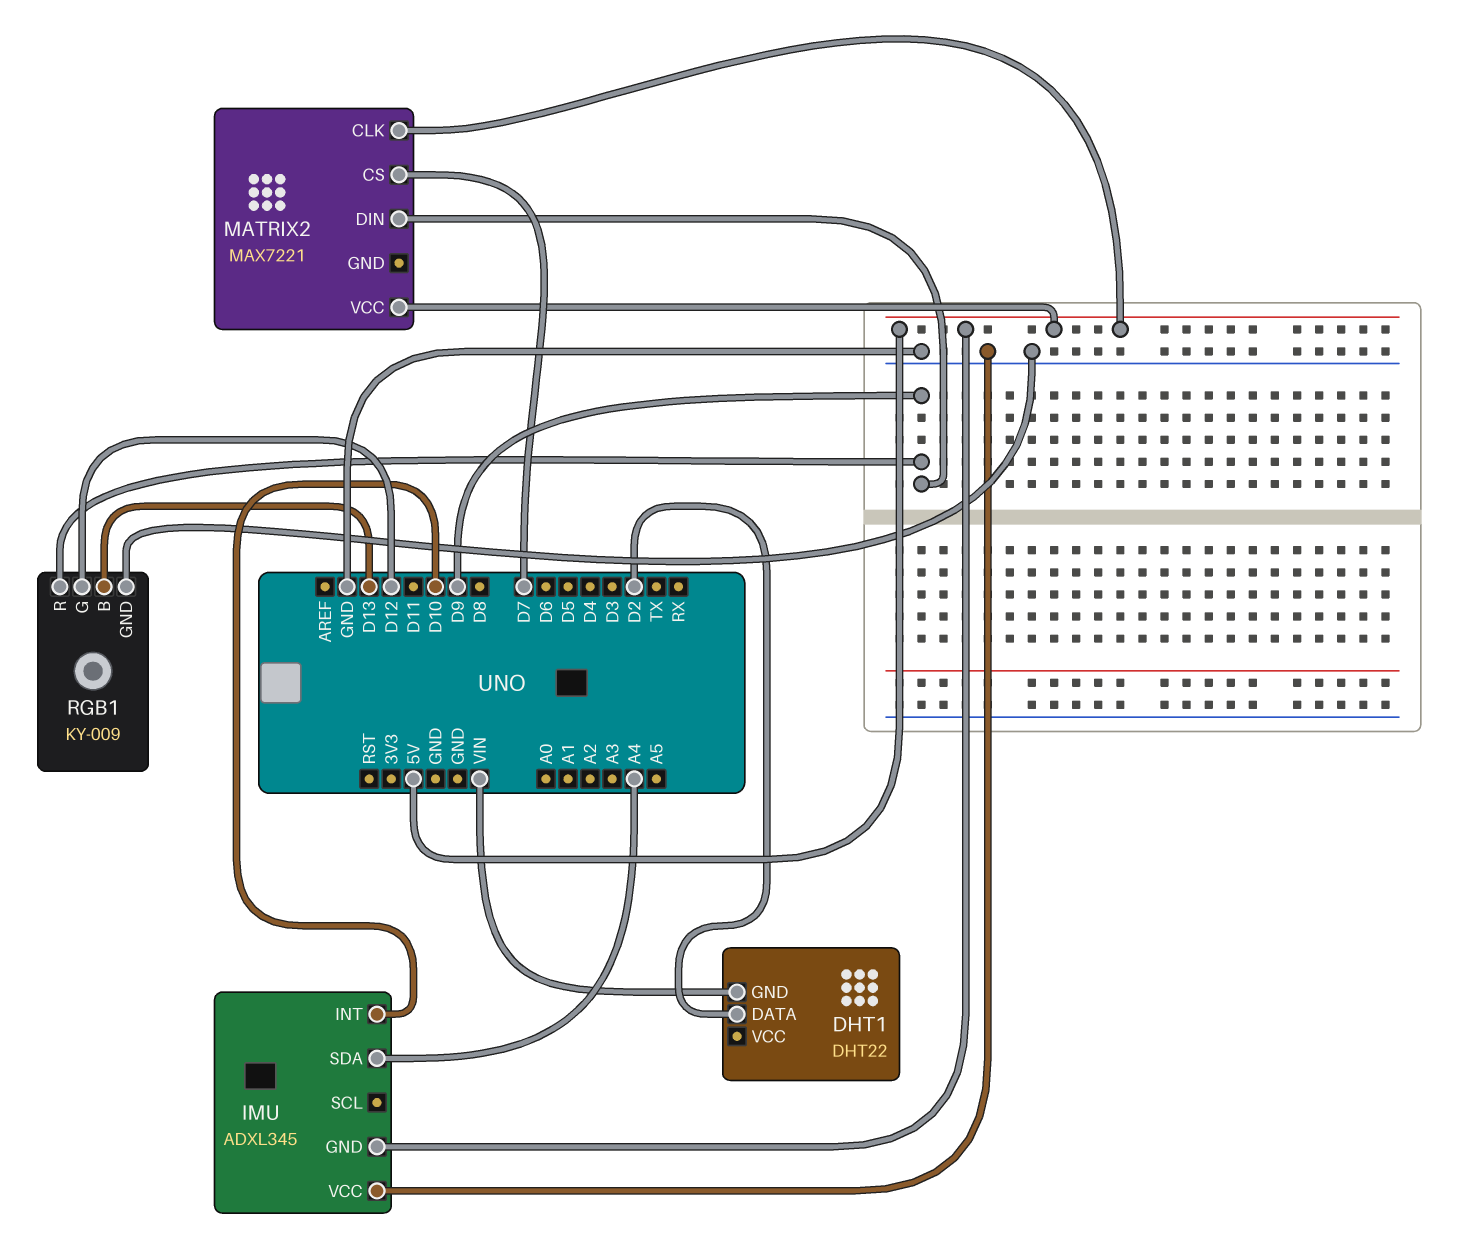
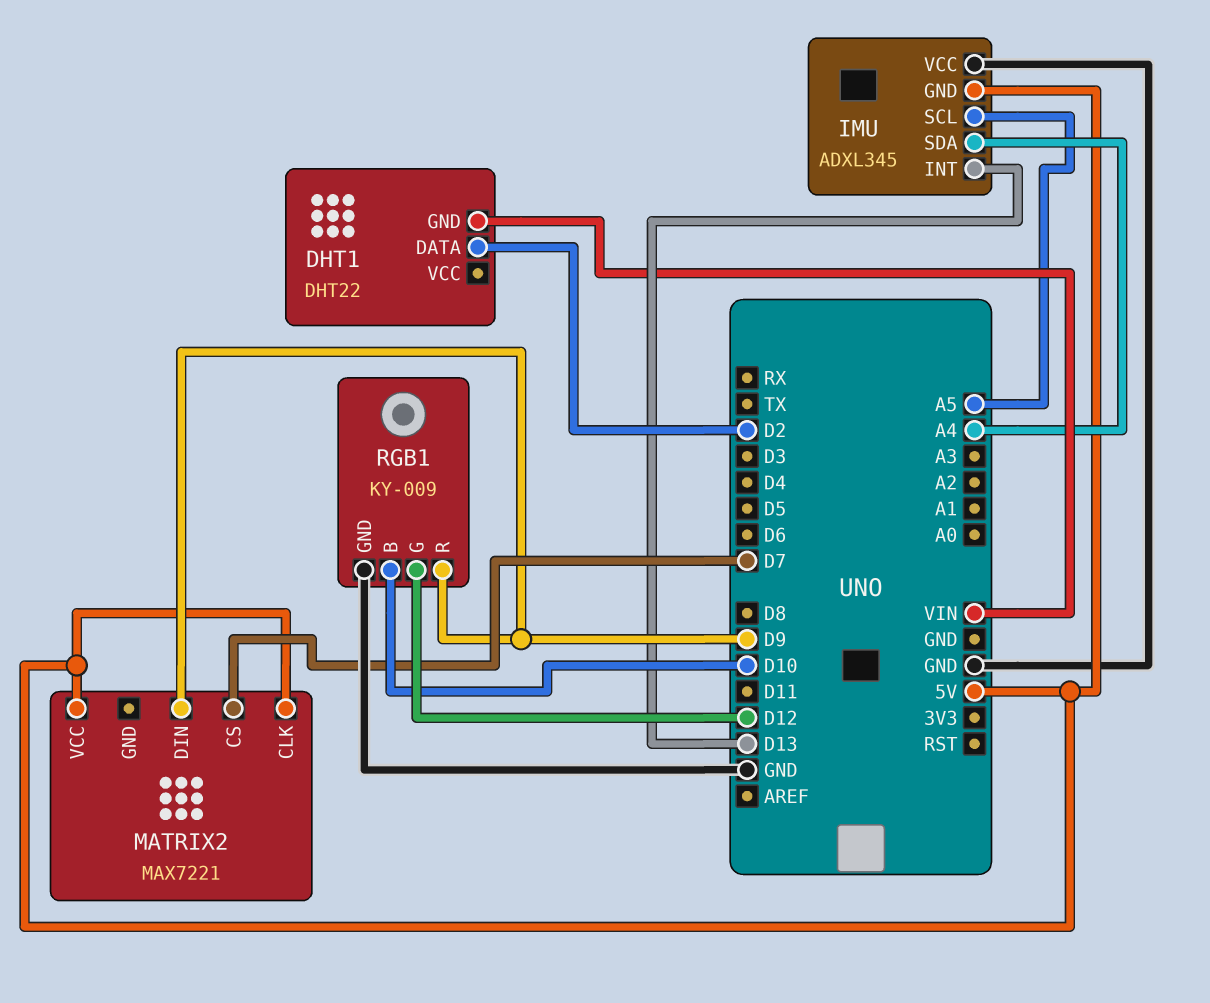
IMU pin INT: D10 -> D13
IMU pin SCL: none -> A5
RGB1 pin B: D13 -> D10

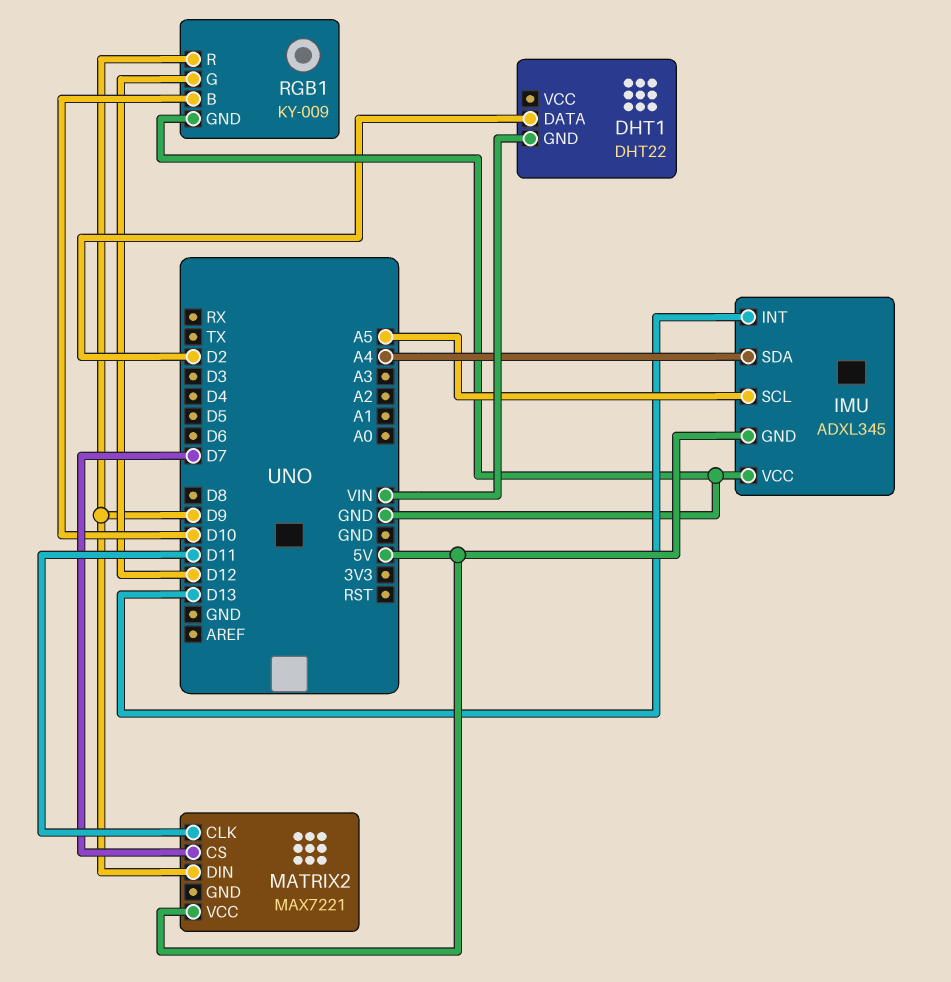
MATRIX2 pin CLK: 5V -> D11

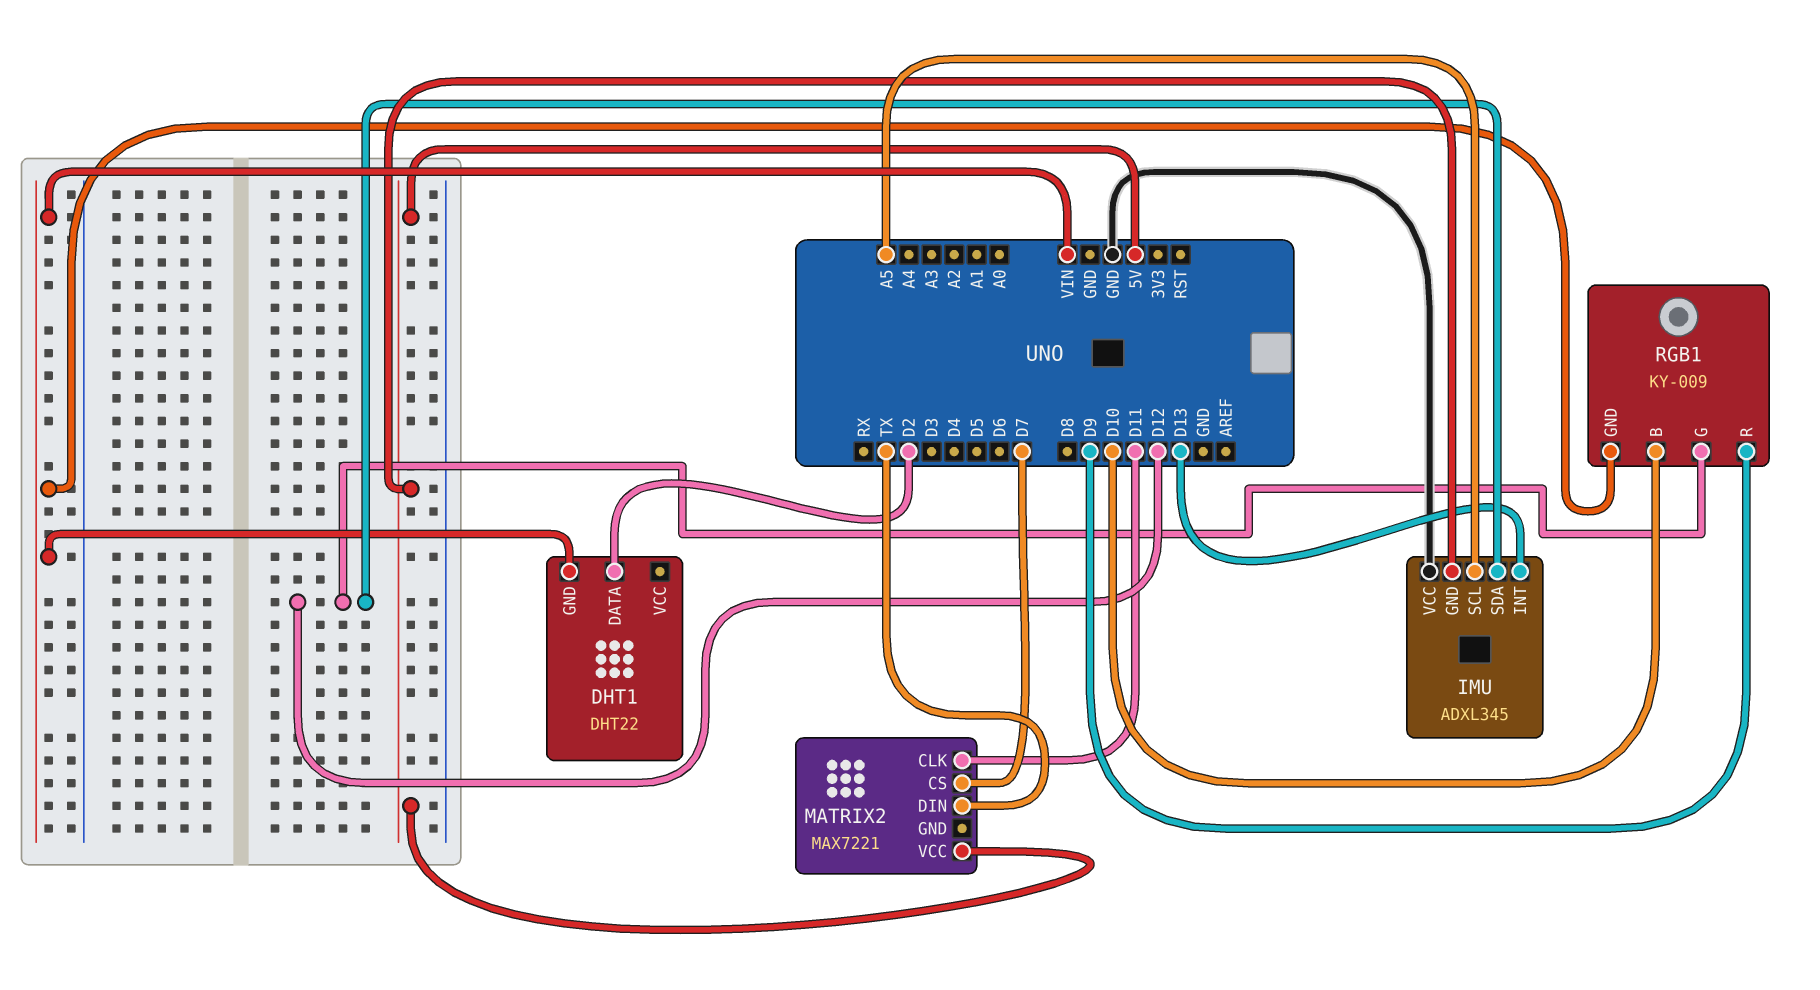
IMU pin SDA: A4 -> D12
MATRIX2 pin DIN: D9 -> TX
RGB1 pin GND: GND -> VIN

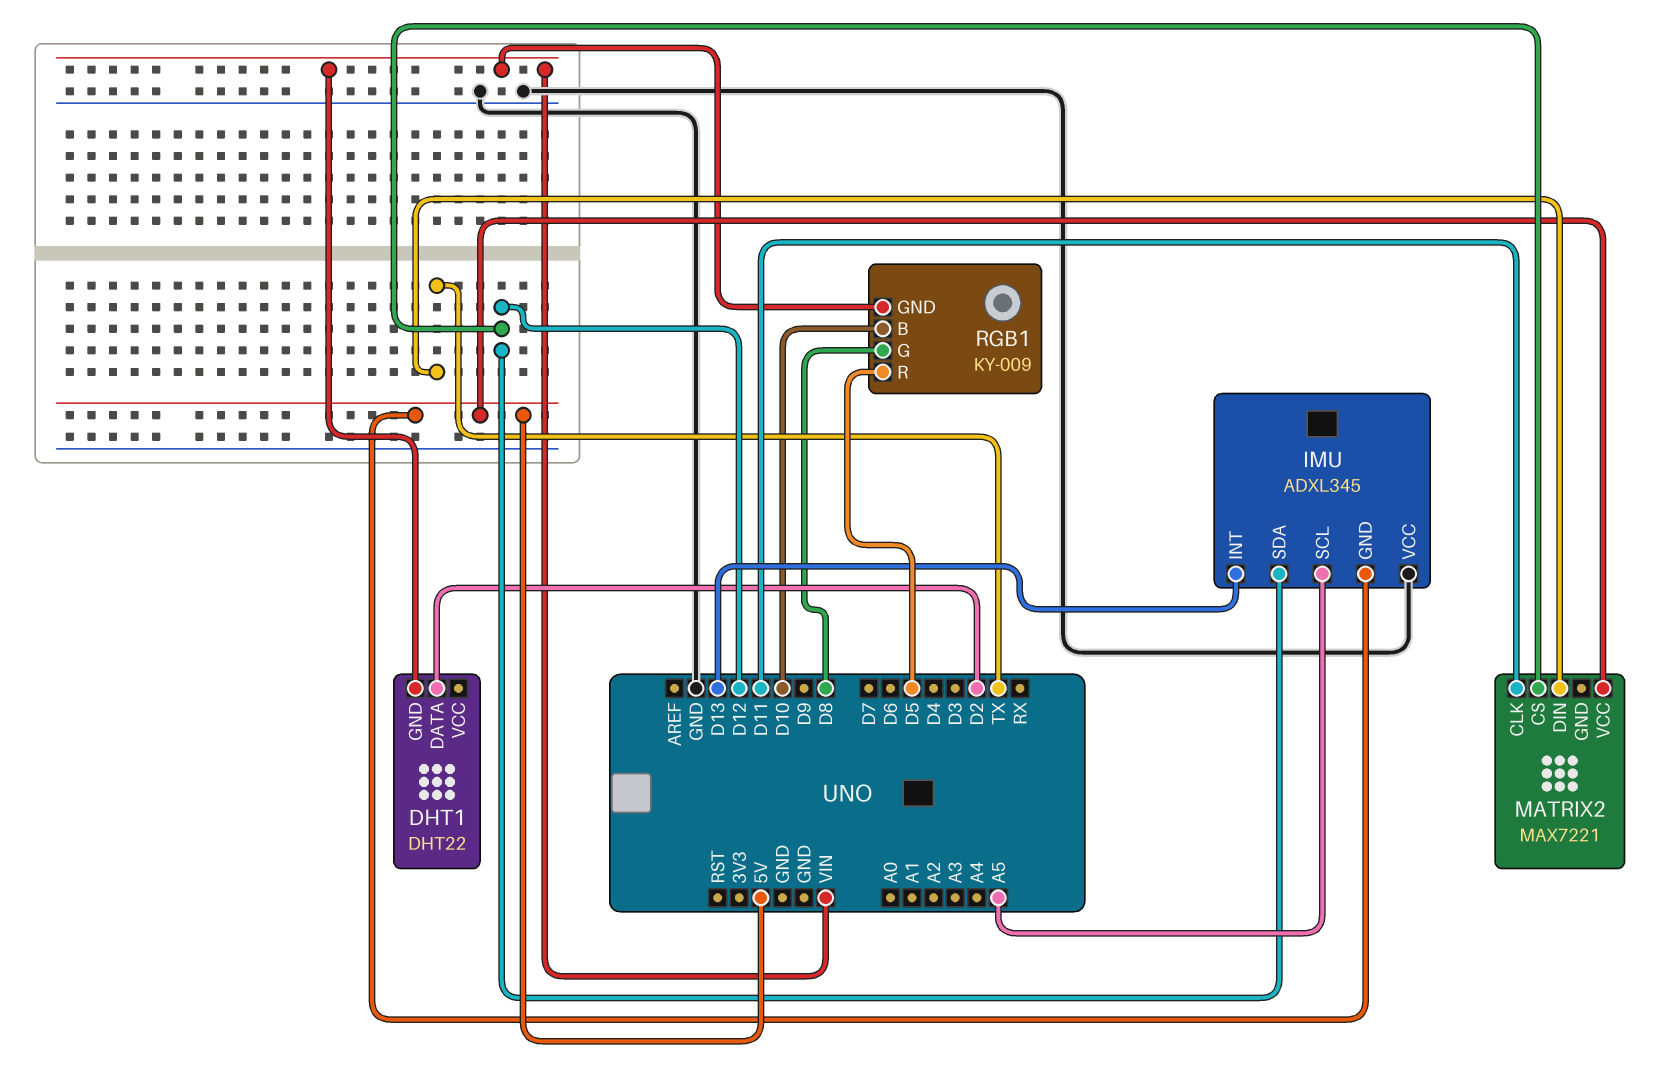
MATRIX2 pin CS: D7 -> D12
RGB1 pin G: D12 -> D8
RGB1 pin R: D9 -> D5

